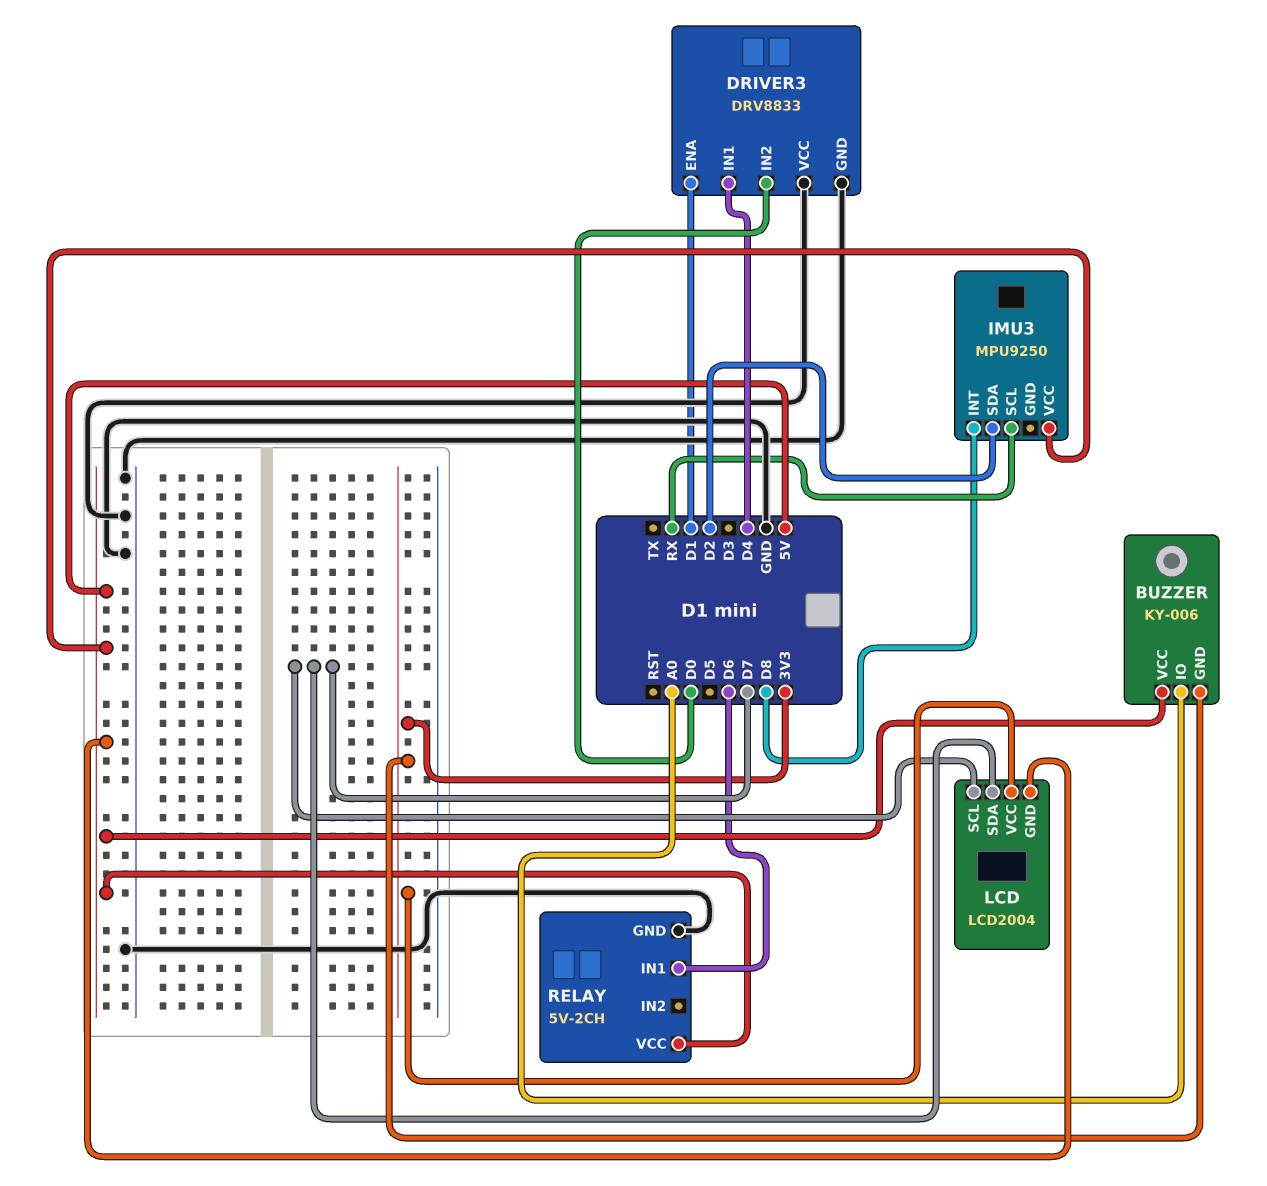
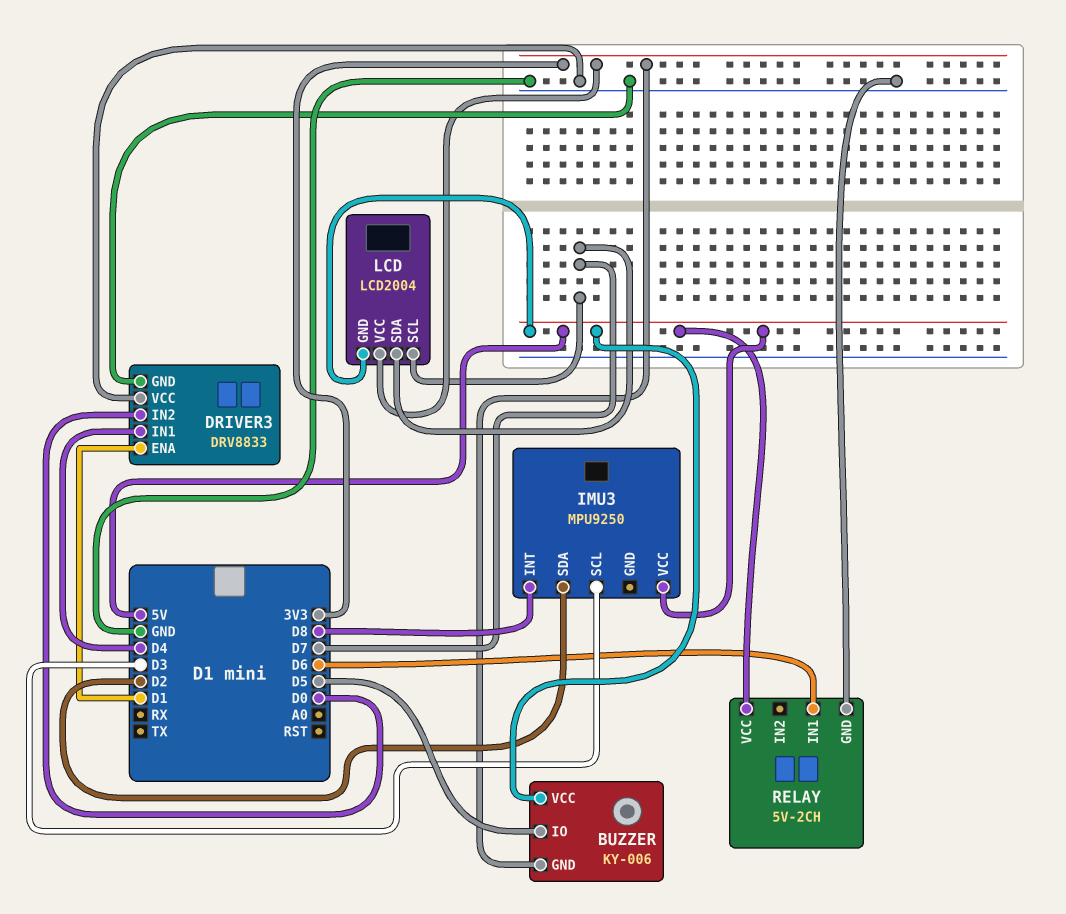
BUZZER pin IO: A0 -> D5
IMU3 pin SCL: RX -> D3

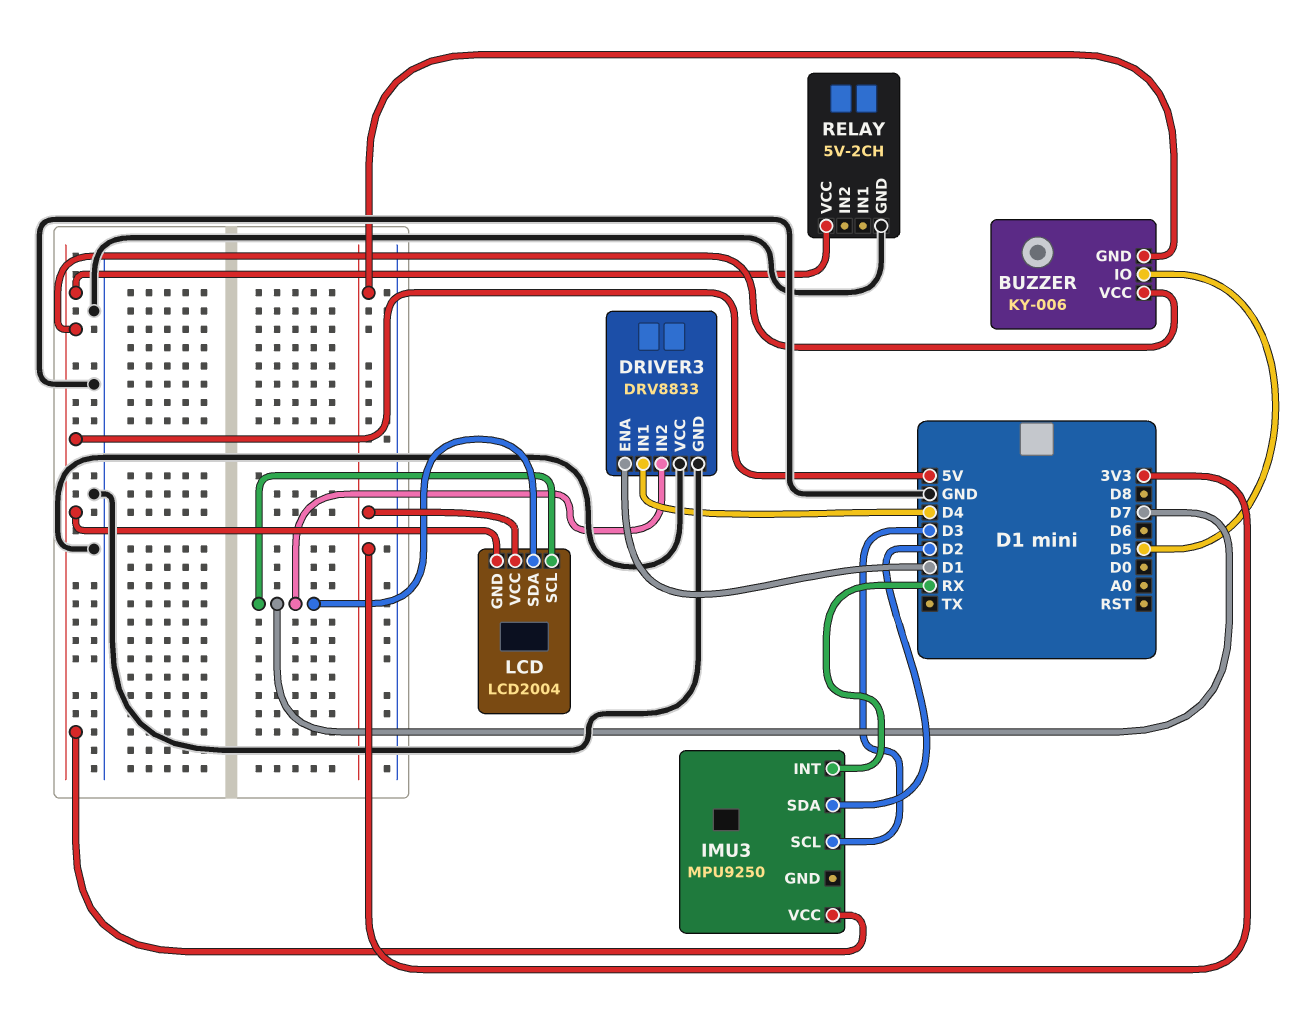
DRIVER3 pin IN2: D0 -> D7
IMU3 pin INT: D8 -> RX
RELAY pin IN1: D6 -> none

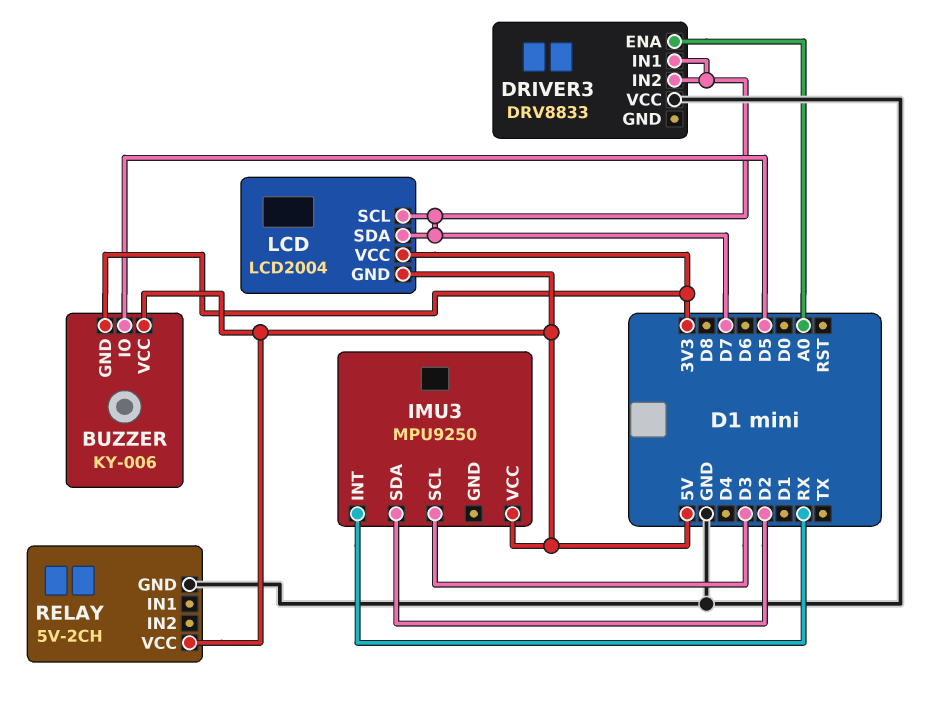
DRIVER3 pin ENA: D1 -> A0
DRIVER3 pin GND: GND -> none
DRIVER3 pin IN1: D4 -> D7

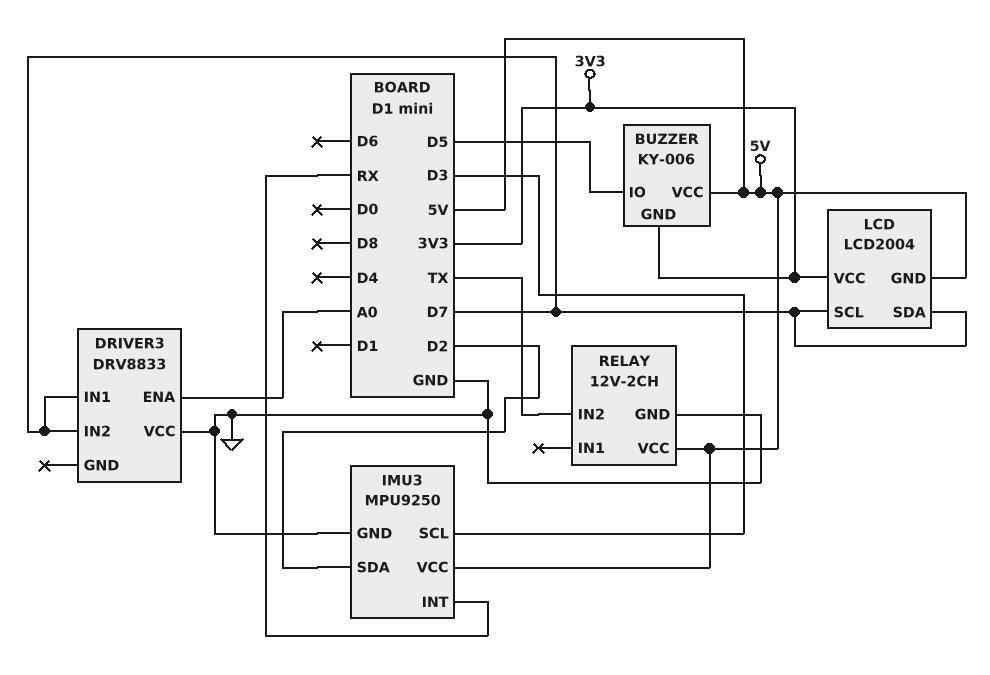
IMU3 pin GND: none -> GND
RELAY: 5V-2CH -> 12V-2CH
RELAY pin IN2: none -> TX

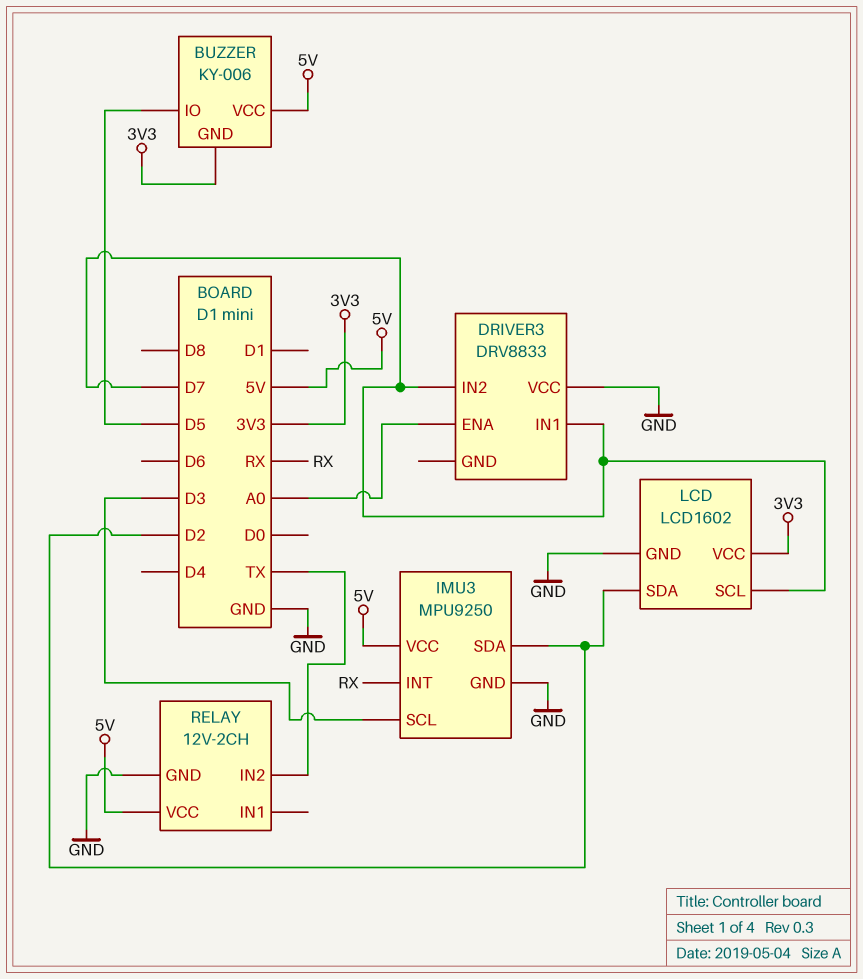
LCD: LCD2004 -> LCD1602
LCD pin GND: 5V -> GND
LCD pin SDA: D7 -> D2

